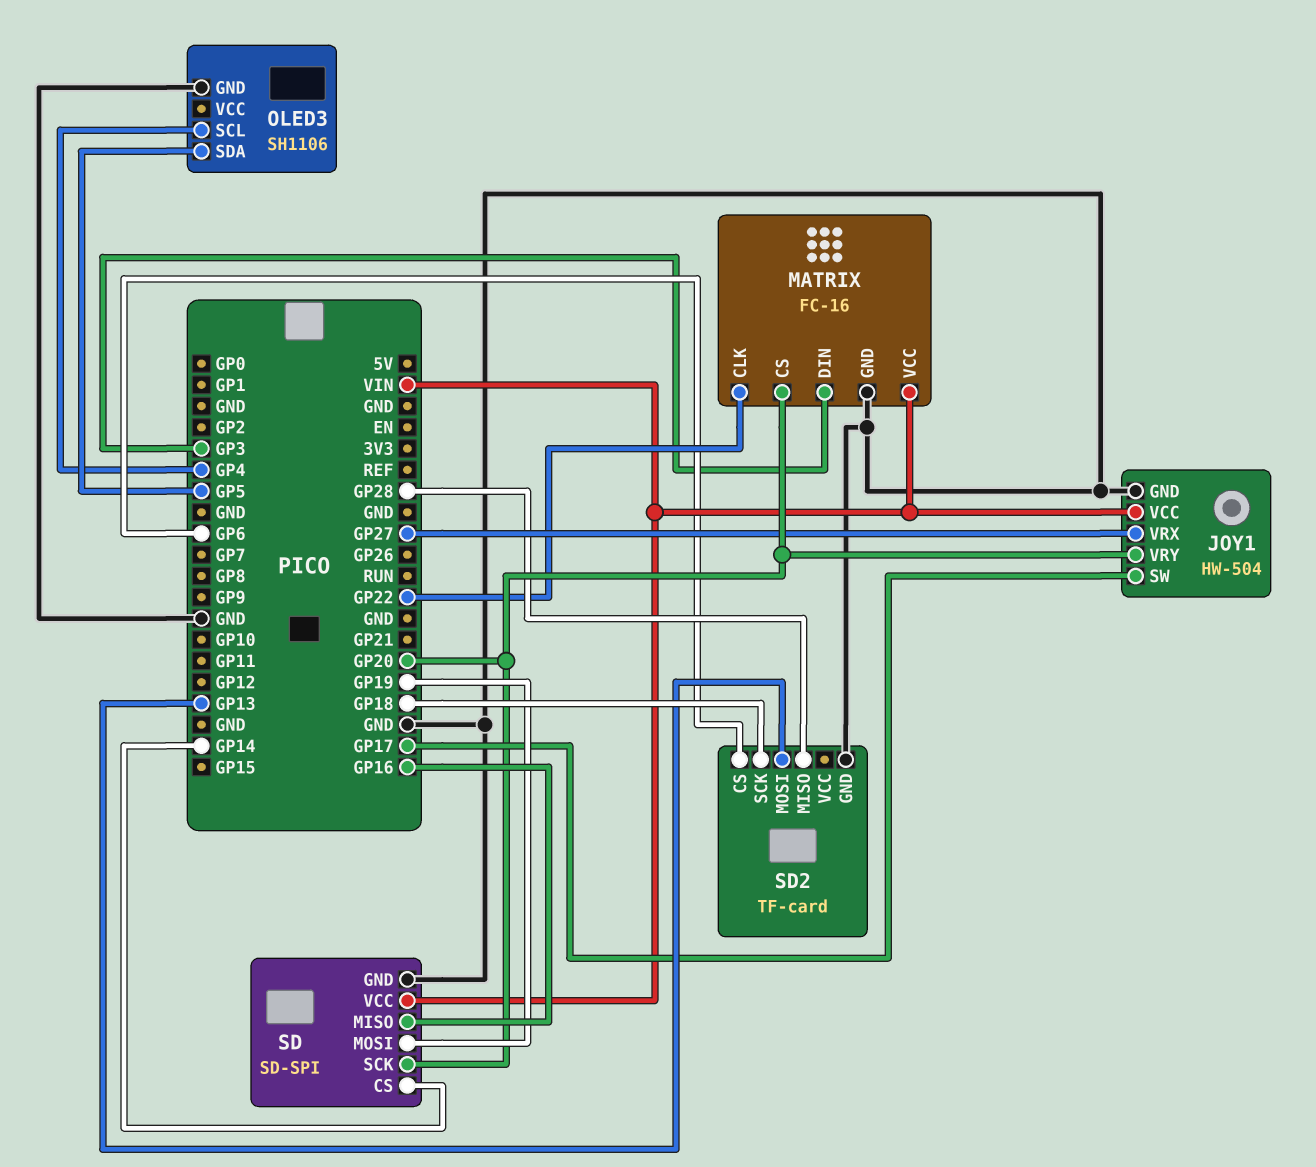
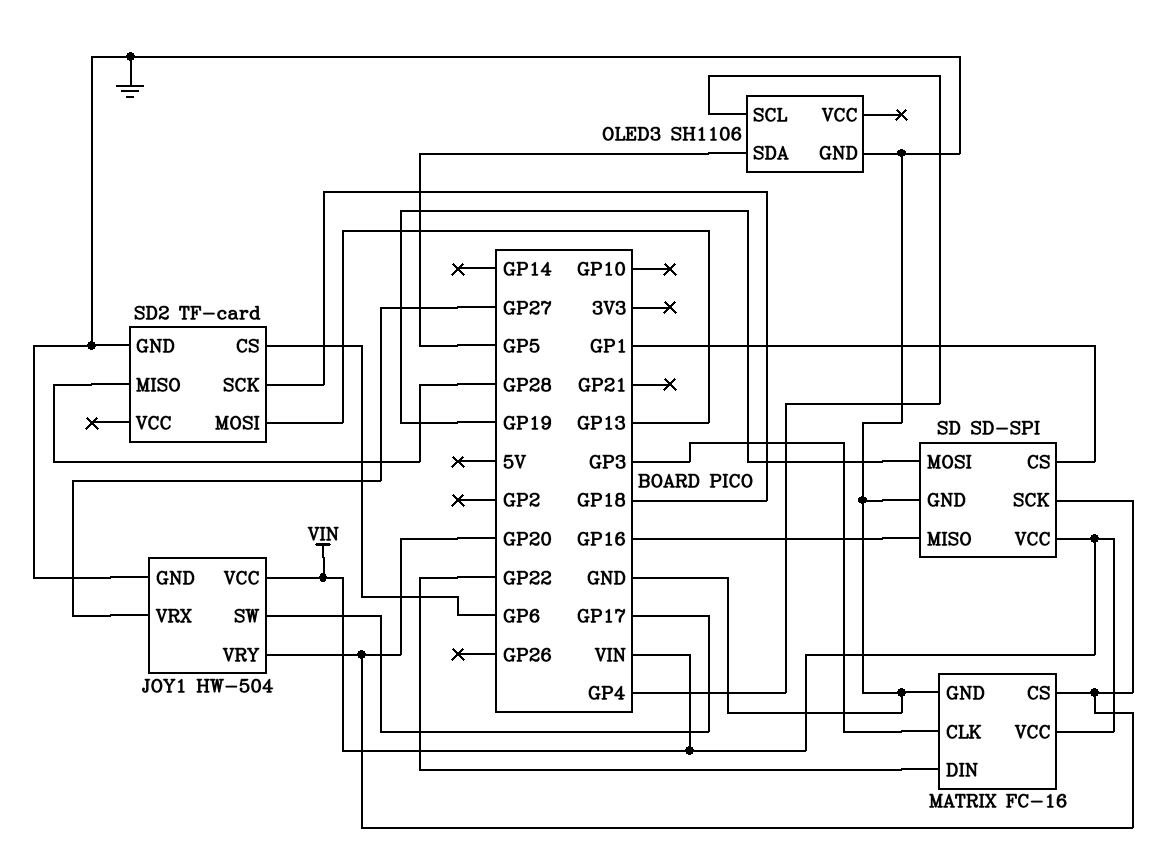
MATRIX pin CLK: GP22 -> GP3
MATRIX pin DIN: GP3 -> GP22
SD pin CS: GP14 -> GP1

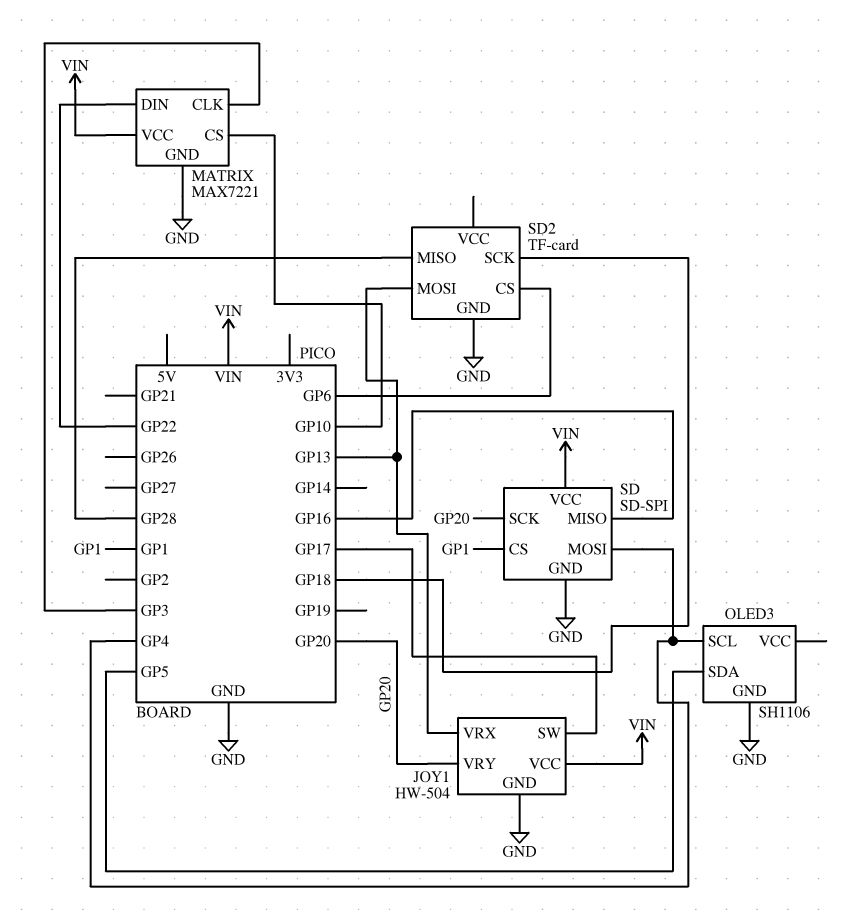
JOY1 pin VRX: GP27 -> GP13
MATRIX: FC-16 -> MAX7221
MATRIX pin CS: GP20 -> GP10
SD pin MOSI: GP19 -> GP4

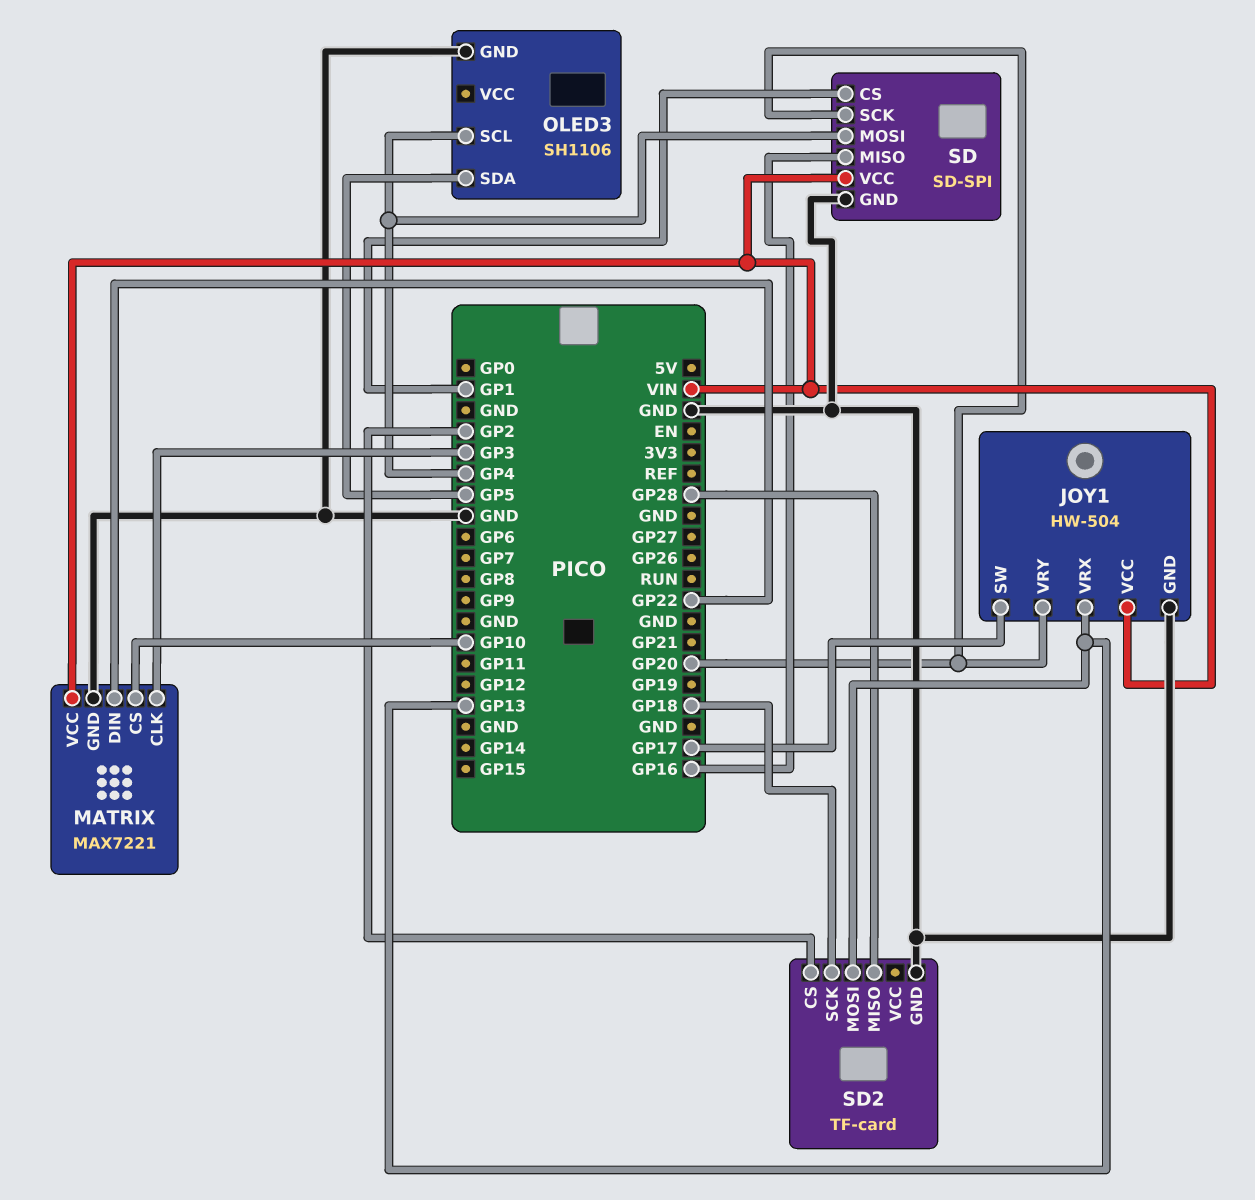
SD2 pin CS: GP6 -> GP2

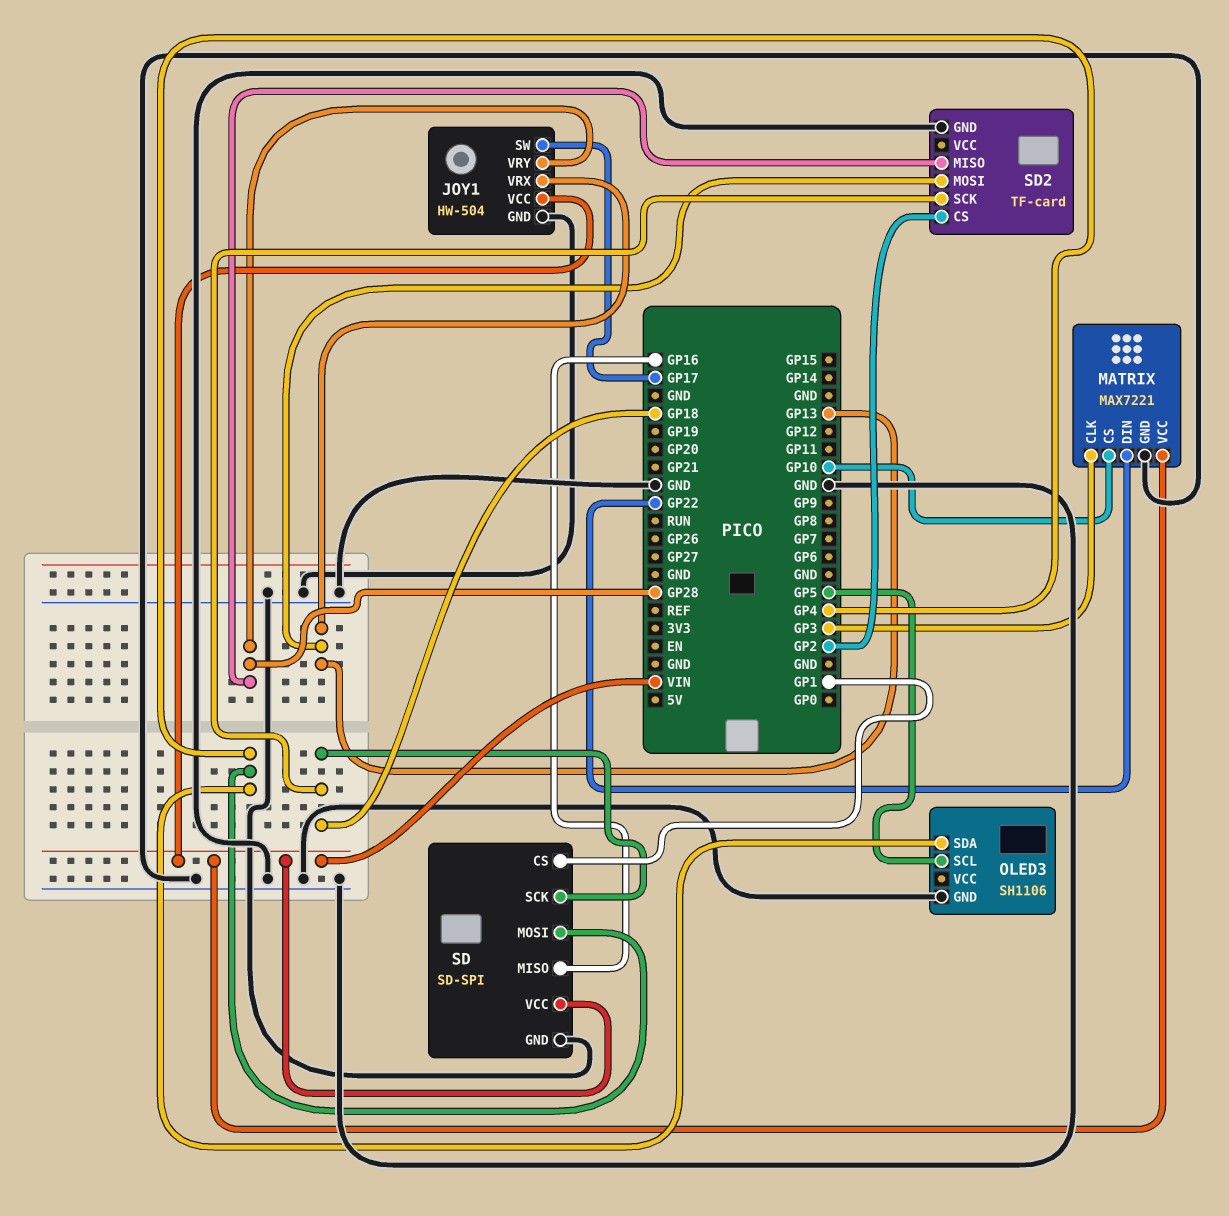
JOY1 pin VRY: GP20 -> GP28
OLED3 pin SCL: GP4 -> GP5
OLED3 pin SDA: GP5 -> GP4
SD pin SCK: GP20 -> GP18

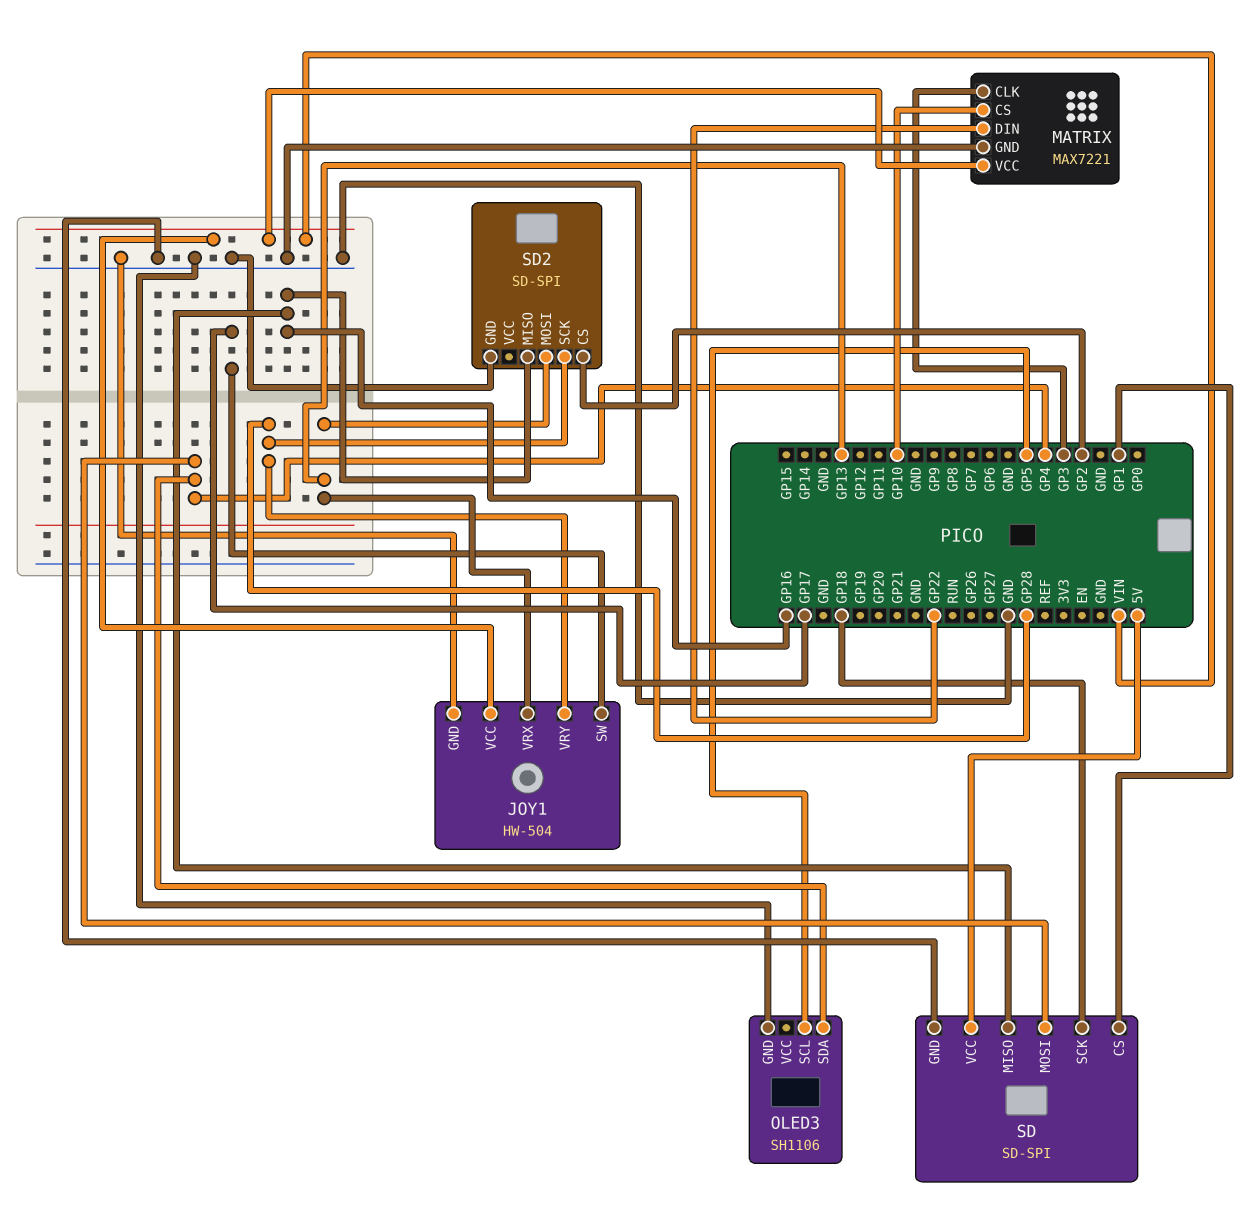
SD pin VCC: VIN -> 5V
SD2: TF-card -> SD-SPI
SD2 pin MISO: GP28 -> GP16
SD2 pin SCK: GP18 -> GP28

